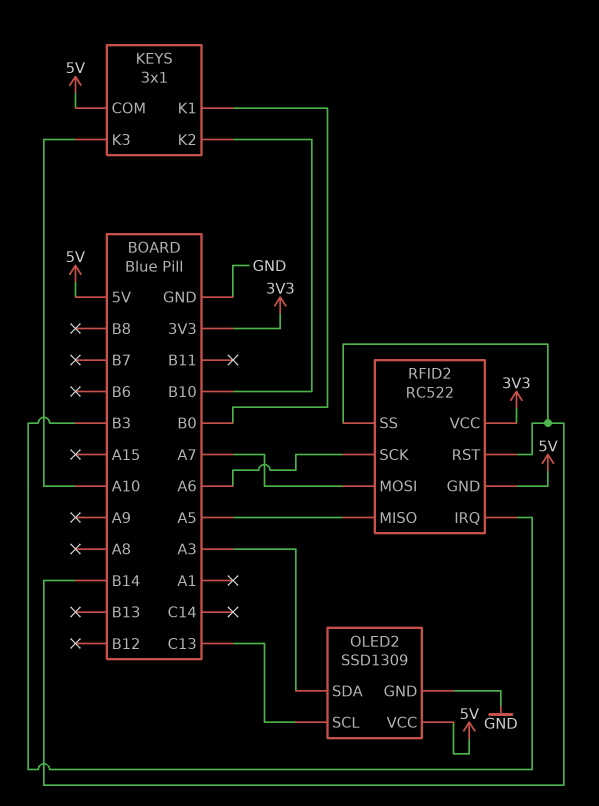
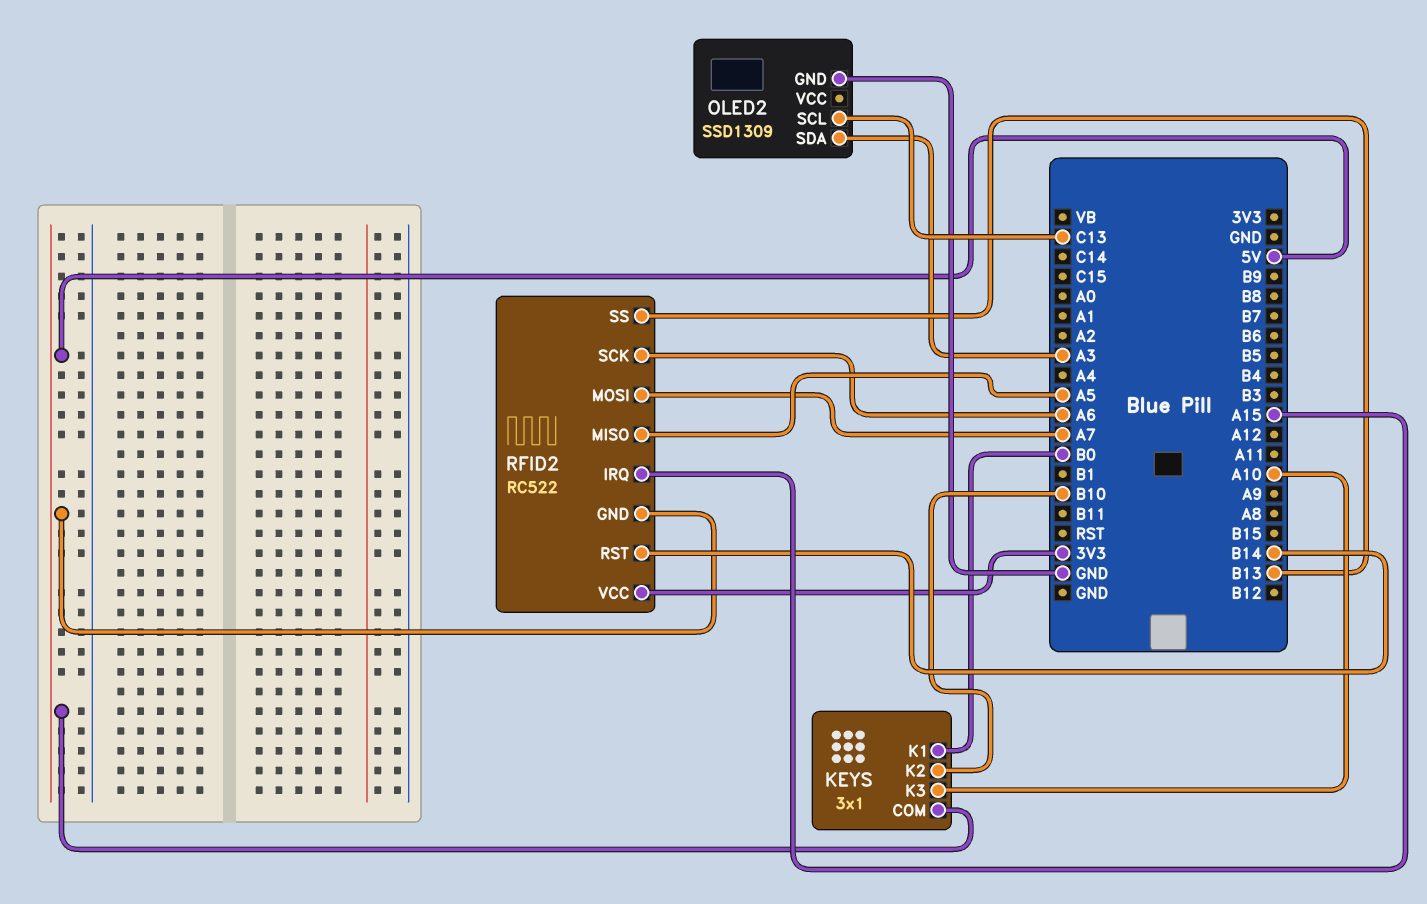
OLED2 pin VCC: 5V -> none
RFID2 pin IRQ: B3 -> A15
RFID2 pin SS: B14 -> B13

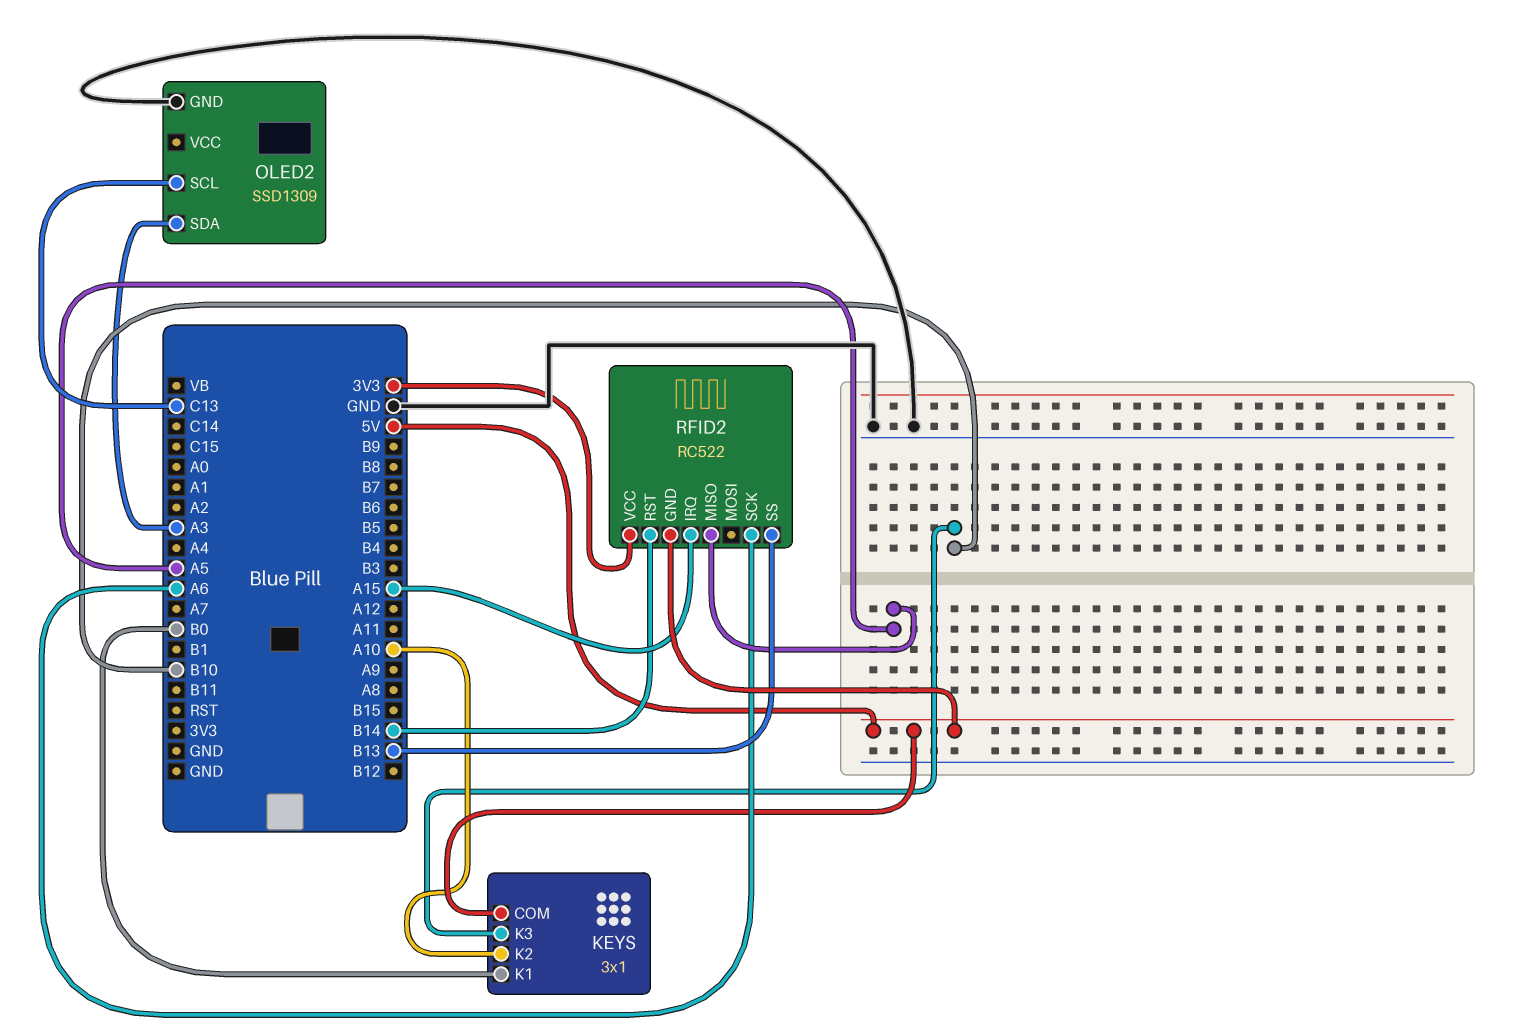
KEYS pin K2: B10 -> A10
KEYS pin K3: A10 -> B10
RFID2 pin MOSI: A7 -> none

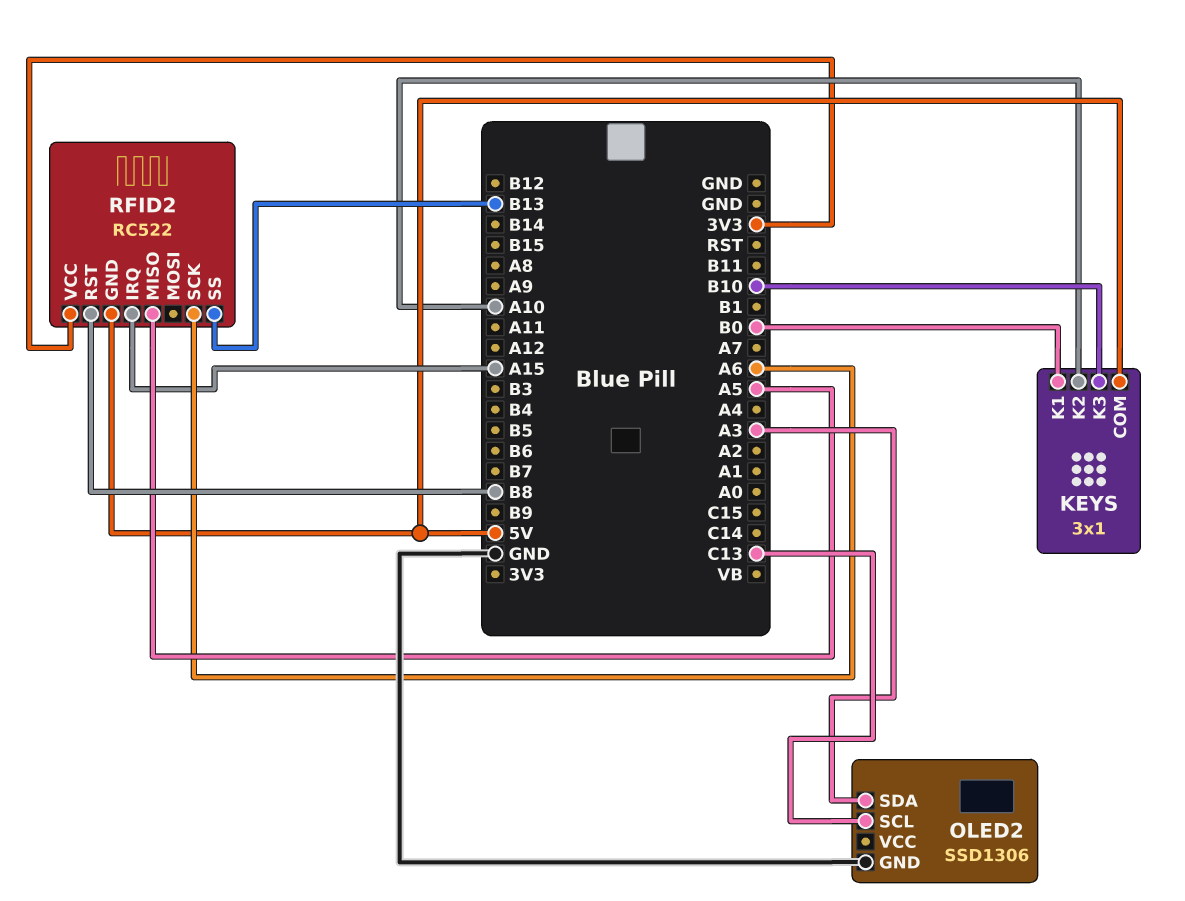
OLED2: SSD1309 -> SSD1306
RFID2 pin RST: B14 -> B8

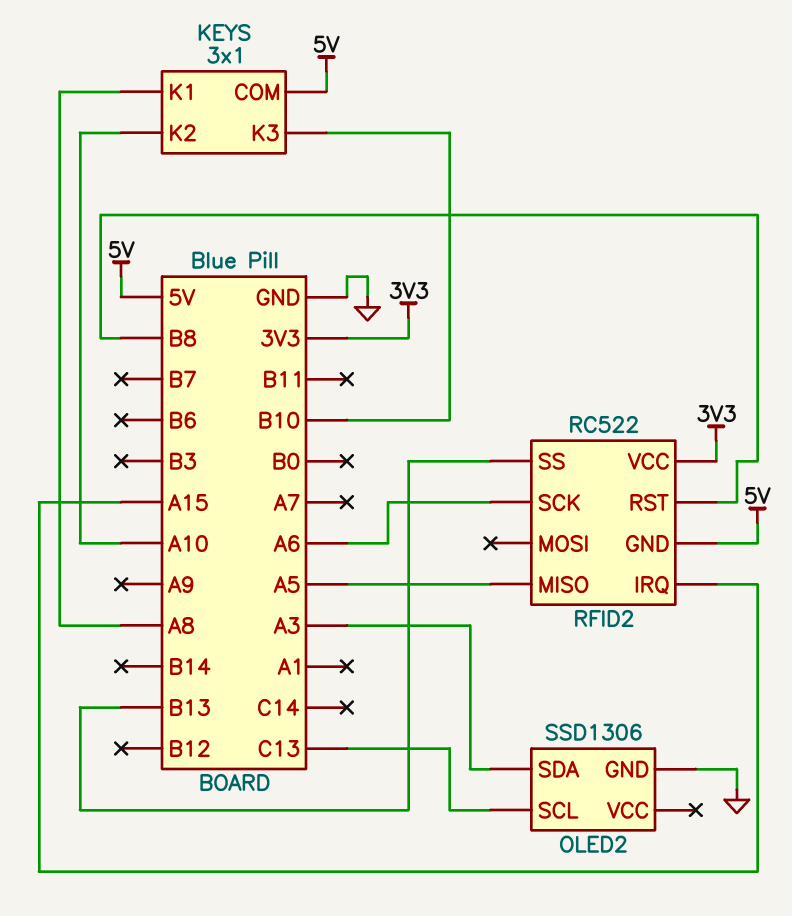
KEYS pin K1: B0 -> A8

